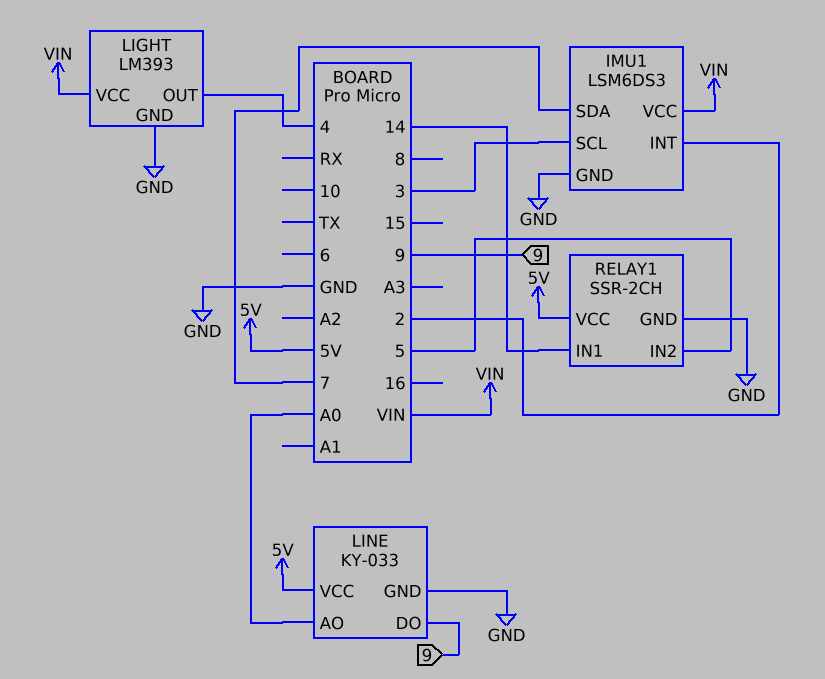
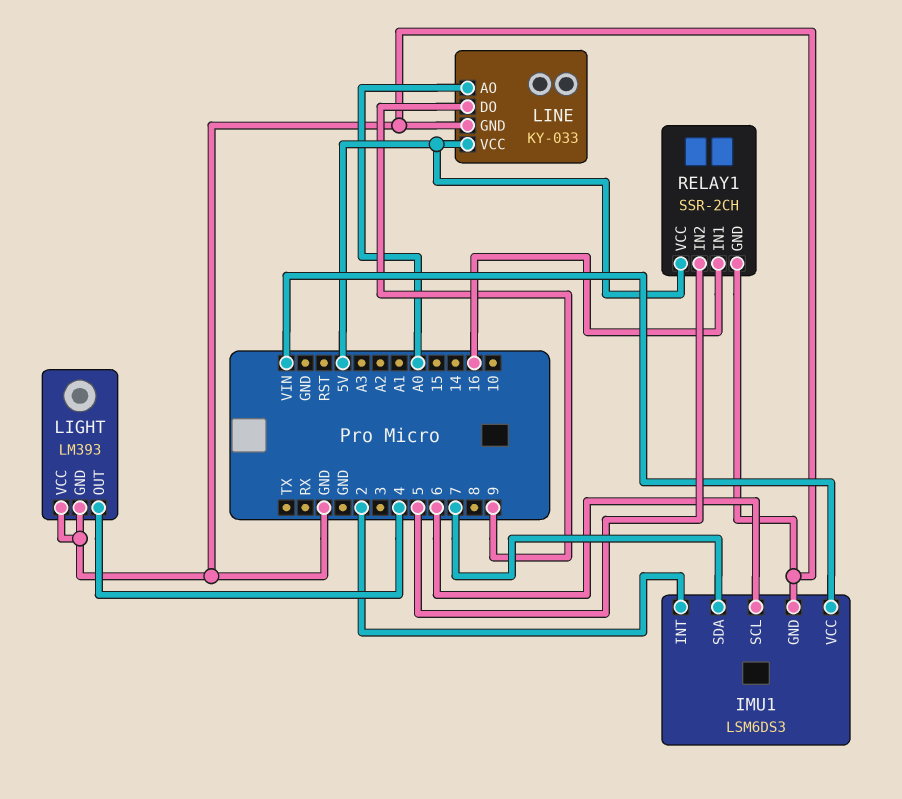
IMU1 pin SCL: 3 -> 6
LIGHT pin VCC: VIN -> GND
RELAY1 pin IN1: 14 -> 16

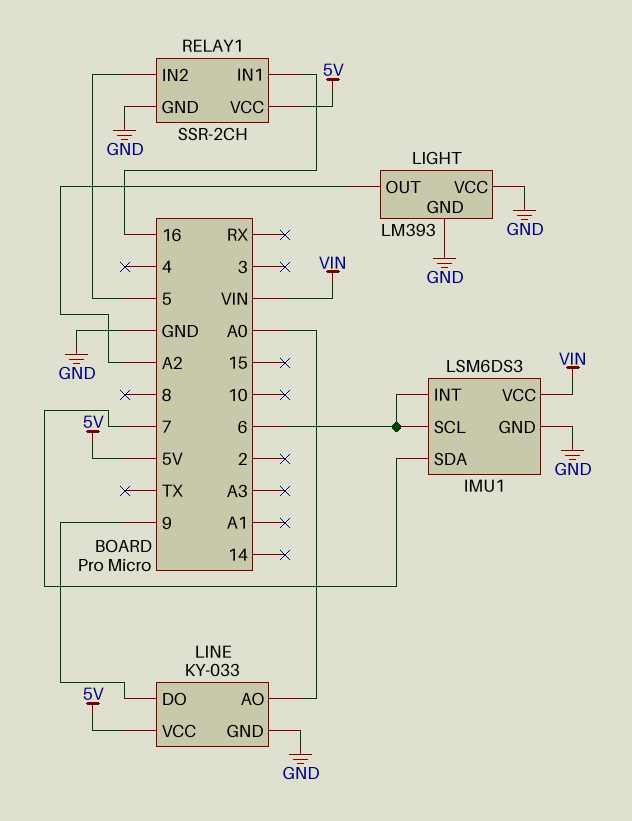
IMU1 pin INT: 2 -> 6
LIGHT pin OUT: 4 -> A2

